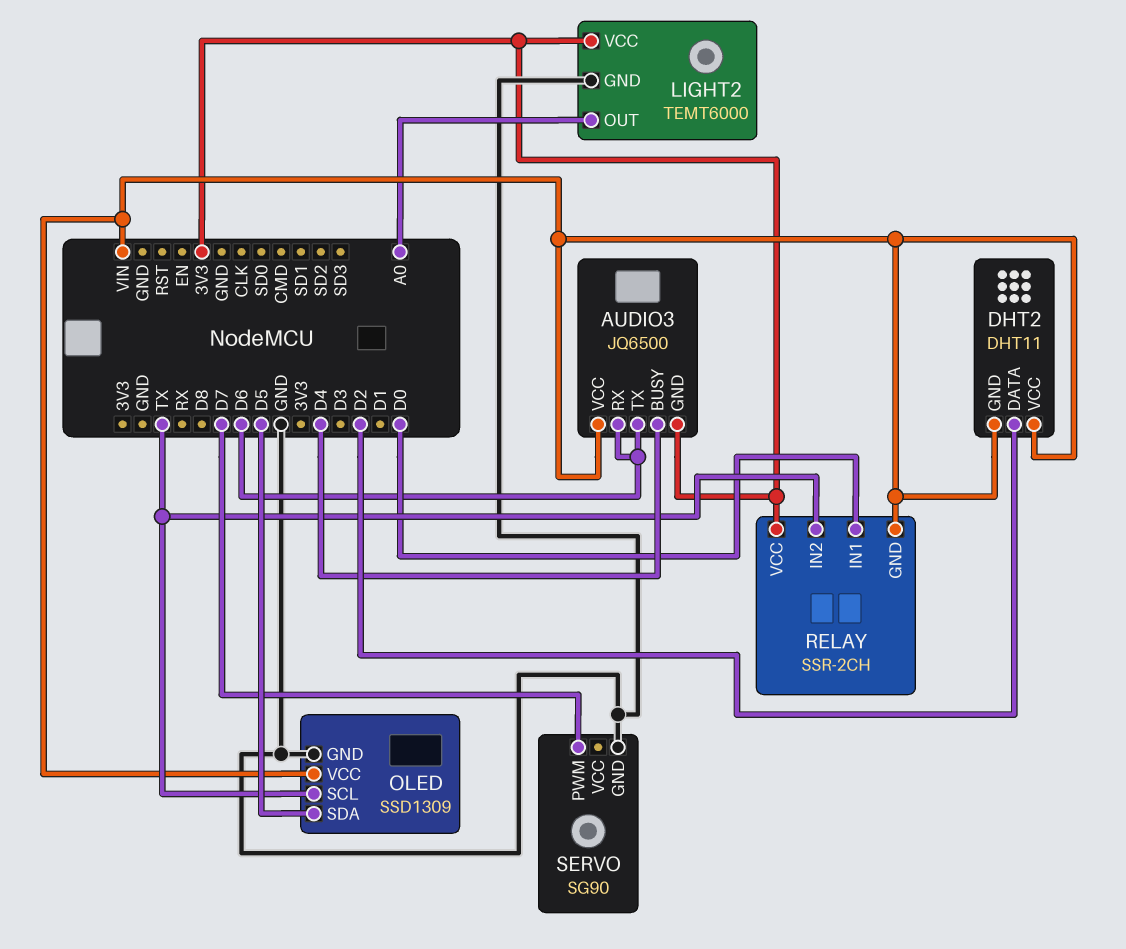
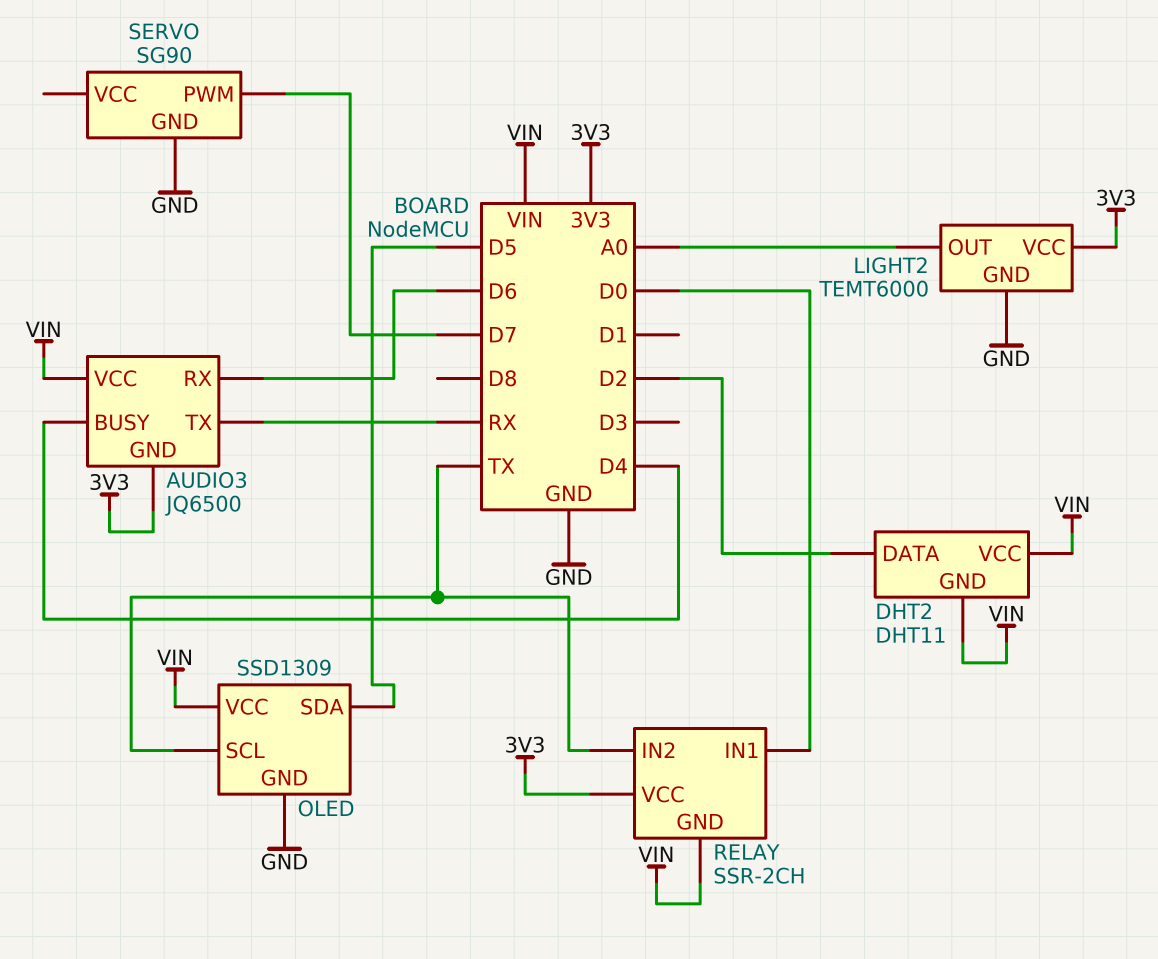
AUDIO3 pin TX: D6 -> RX

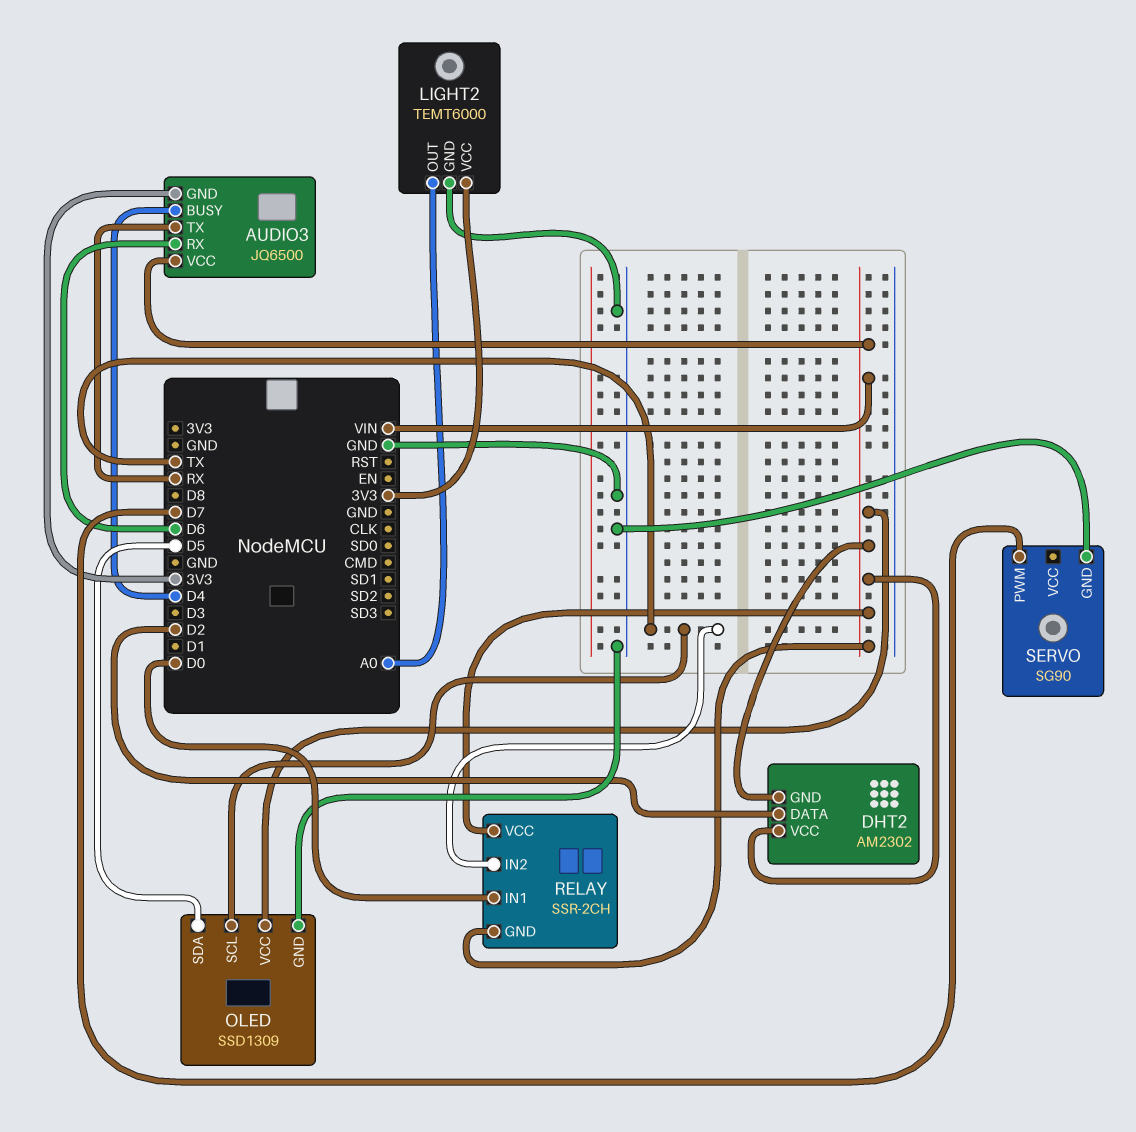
DHT2: DHT11 -> AM2302
RELAY pin VCC: 3V3 -> VIN

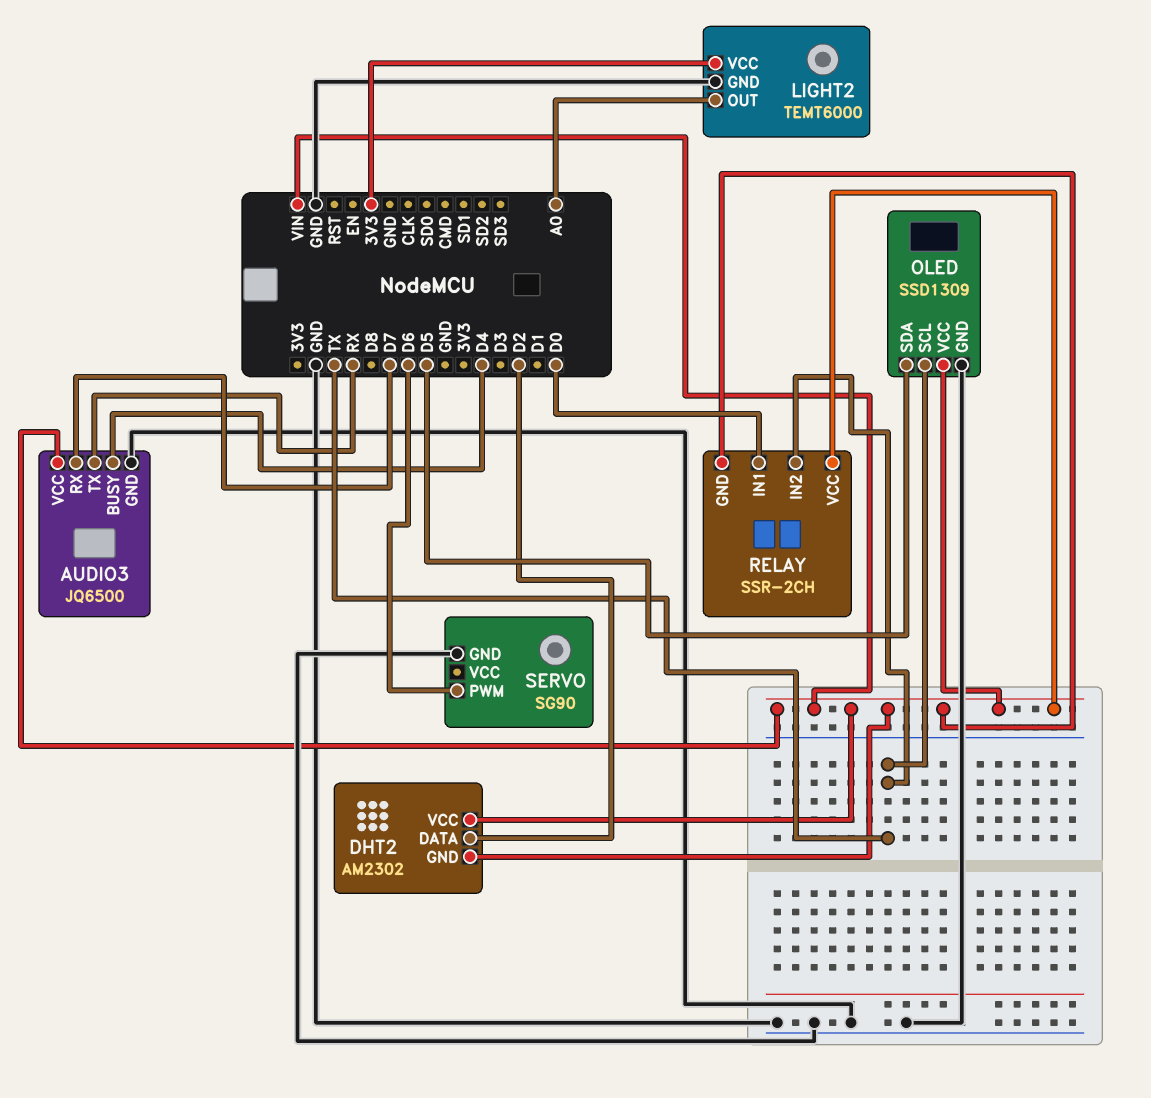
AUDIO3 pin GND: 3V3 -> GND
AUDIO3 pin RX: D6 -> D7
SERVO pin PWM: D7 -> D6

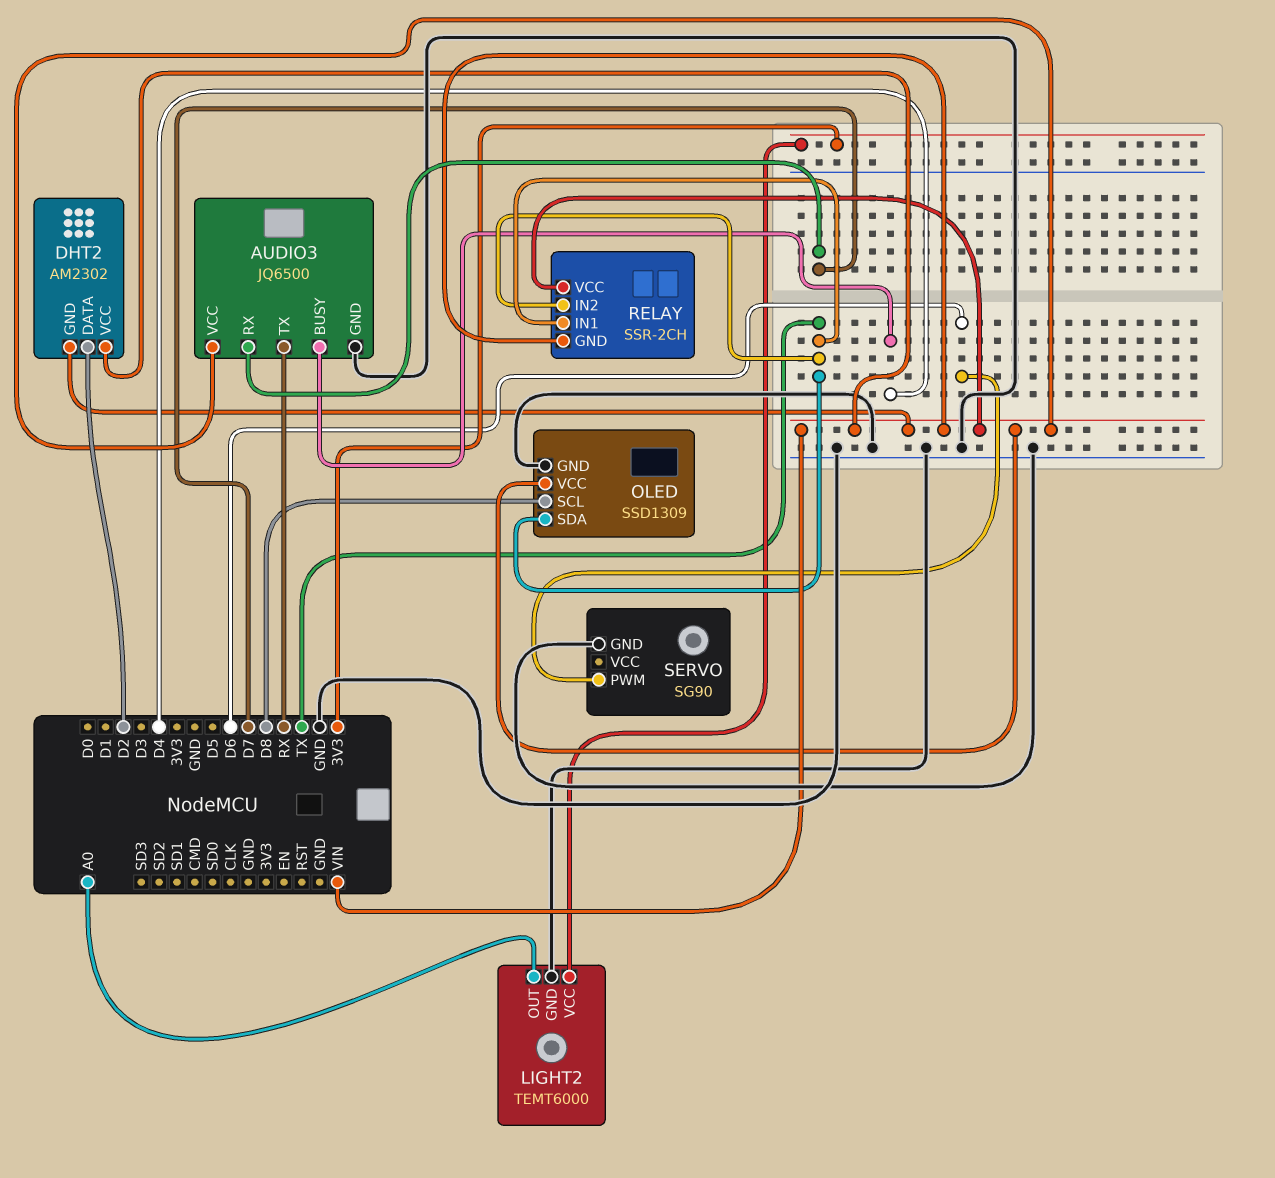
OLED pin SCL: TX -> D8
OLED pin SDA: D5 -> TX
RELAY pin IN1: D0 -> TX

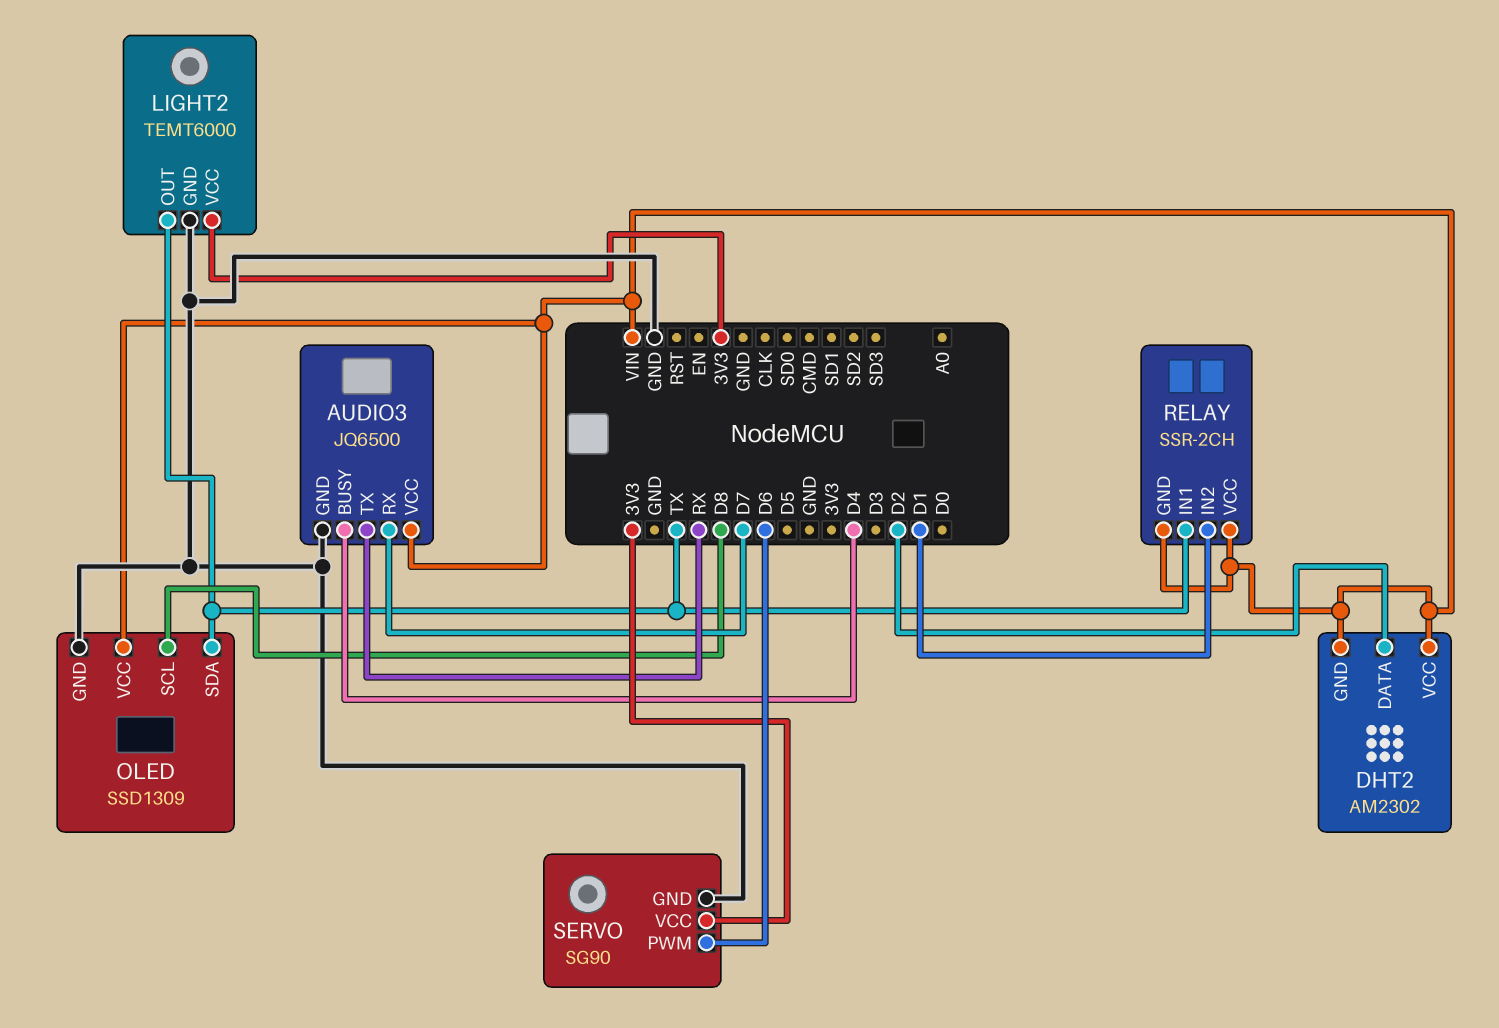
LIGHT2 pin OUT: A0 -> TX
RELAY pin IN2: TX -> D1
SERVO pin VCC: none -> 3V3

